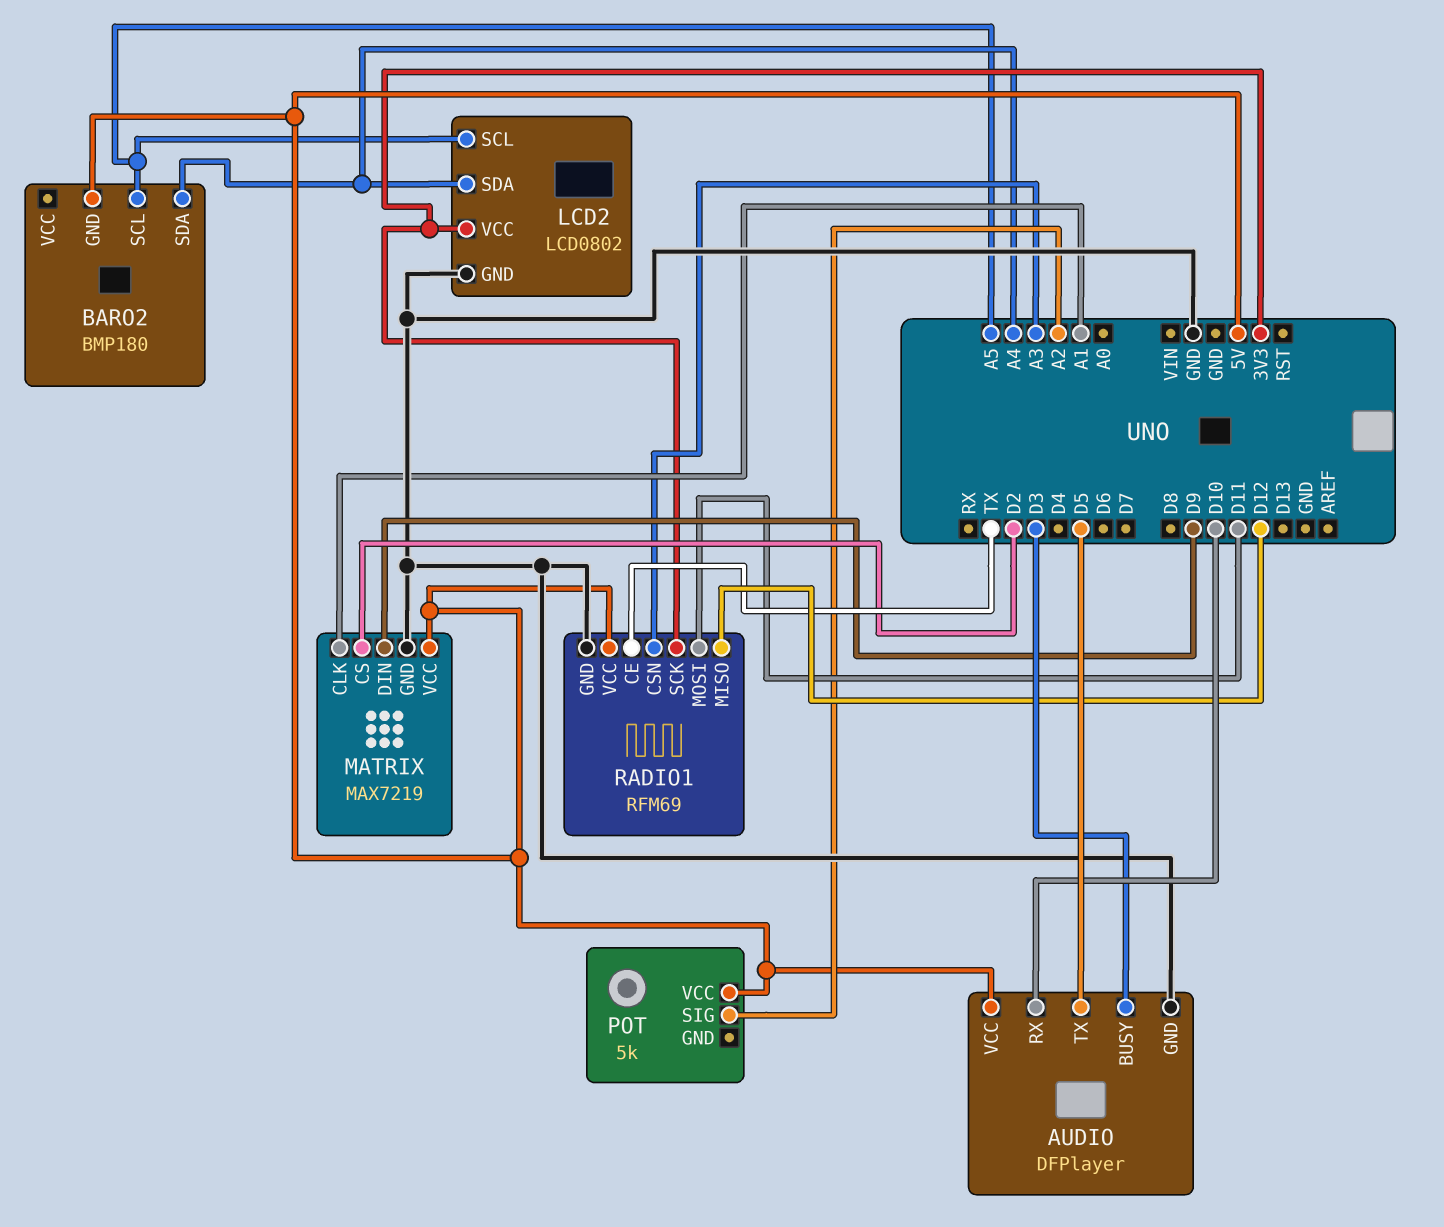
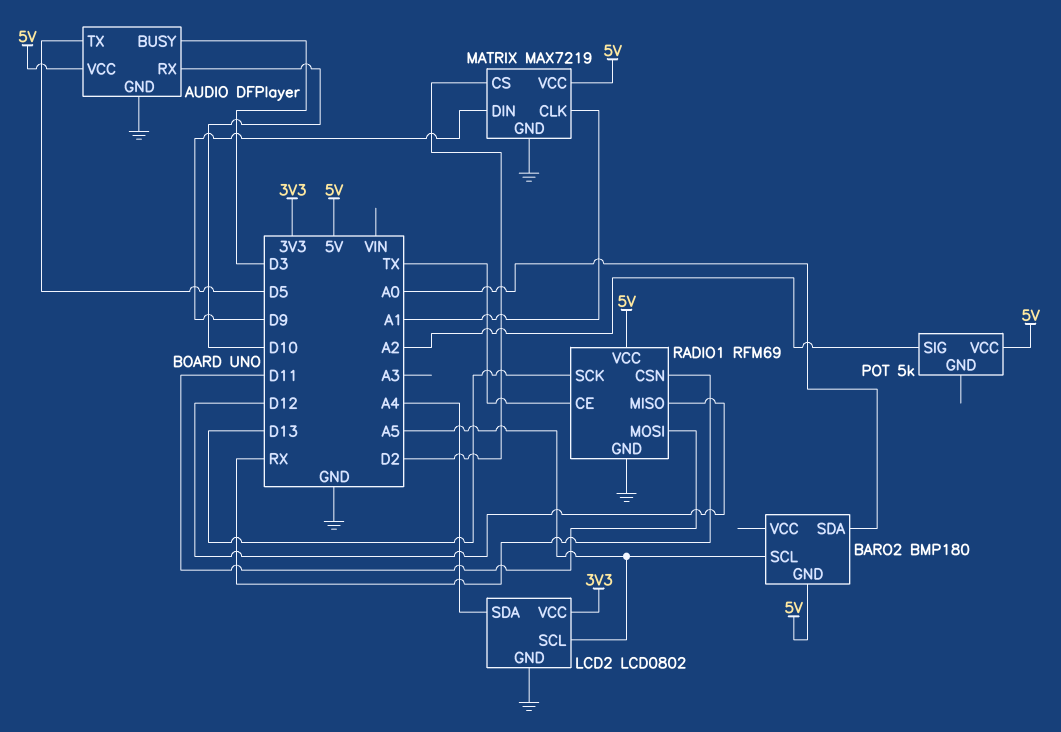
BARO2 pin SDA: A4 -> A0
RADIO1 pin CSN: A3 -> RX
RADIO1 pin SCK: 3V3 -> D13

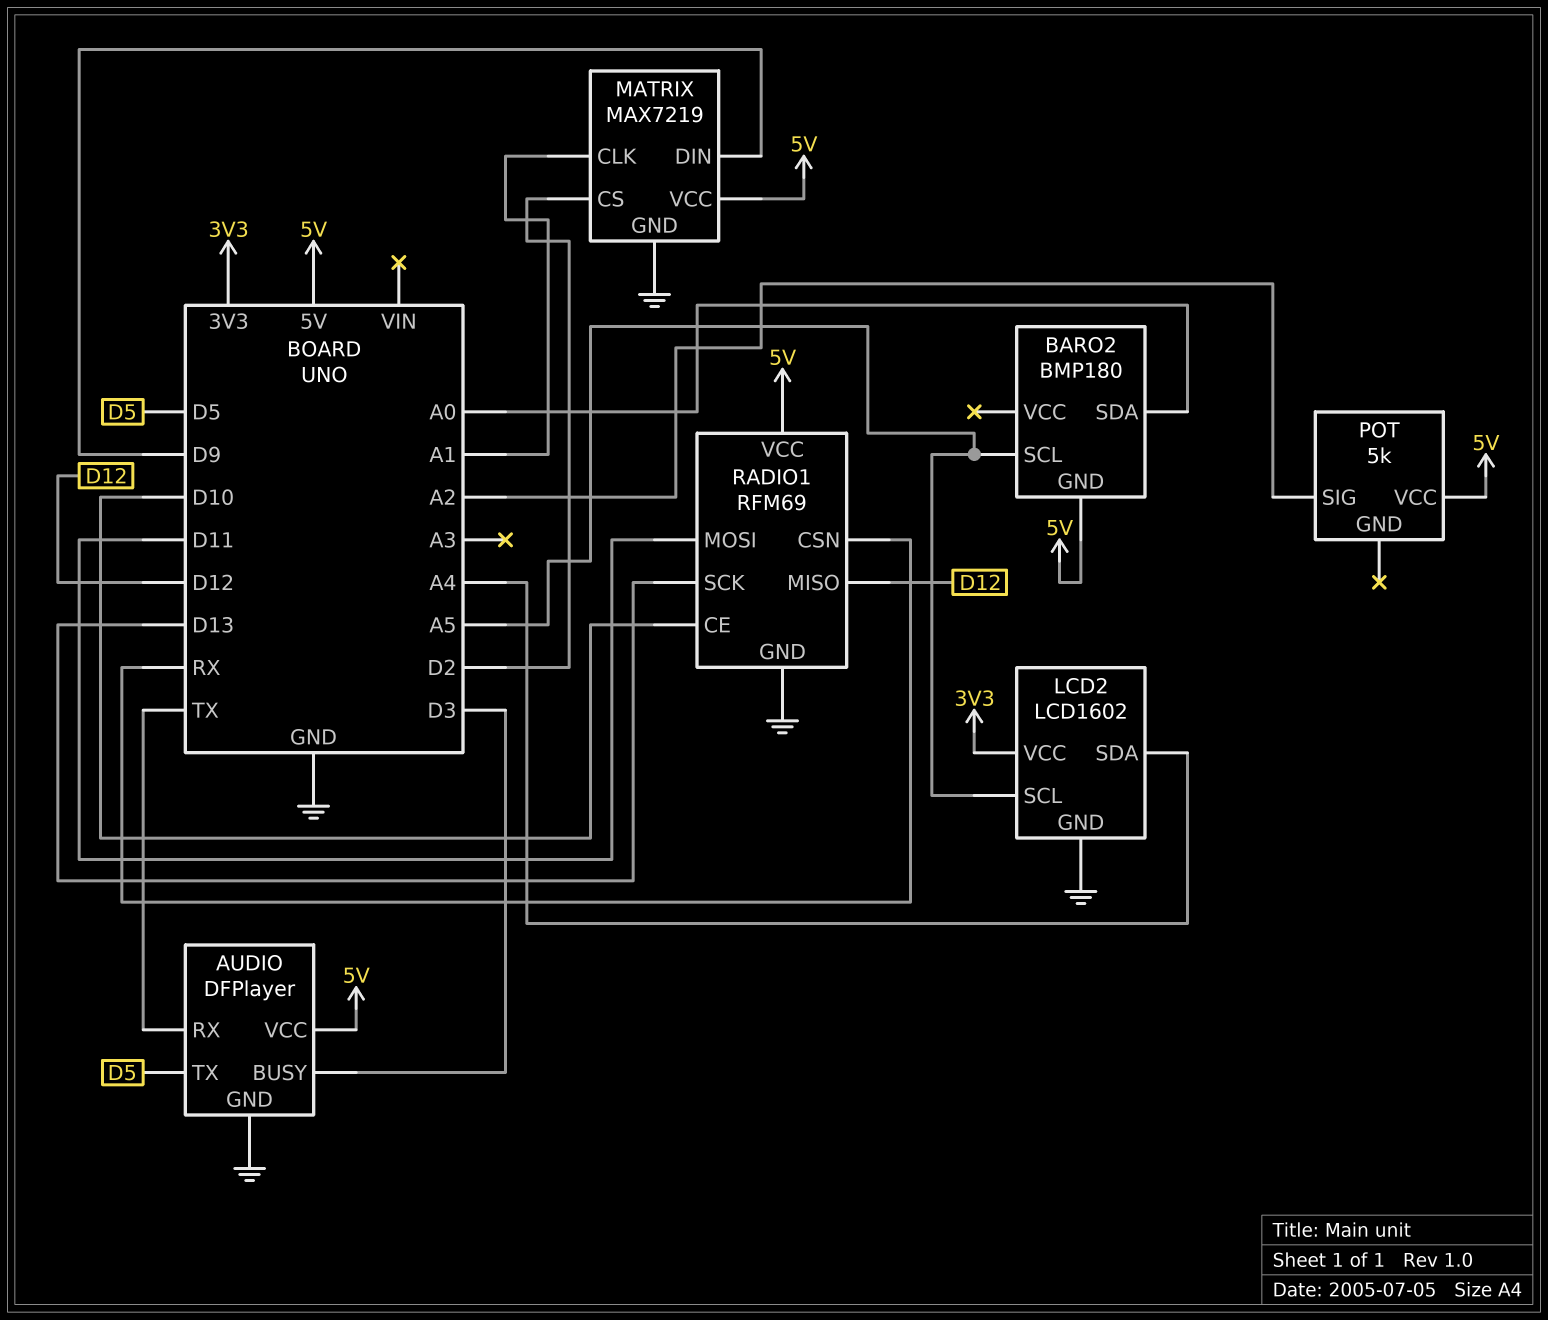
AUDIO pin RX: D10 -> TX
LCD2: LCD0802 -> LCD1602
RADIO1 pin CE: TX -> D10

